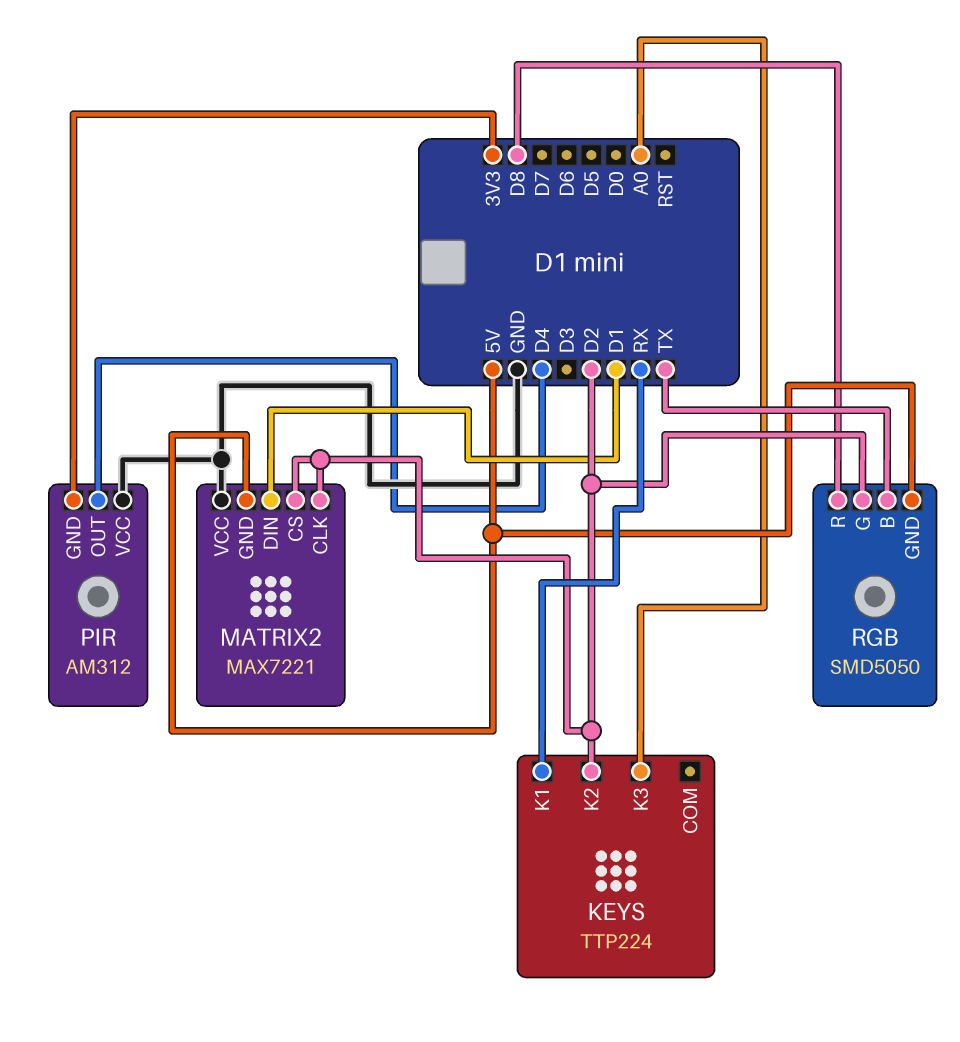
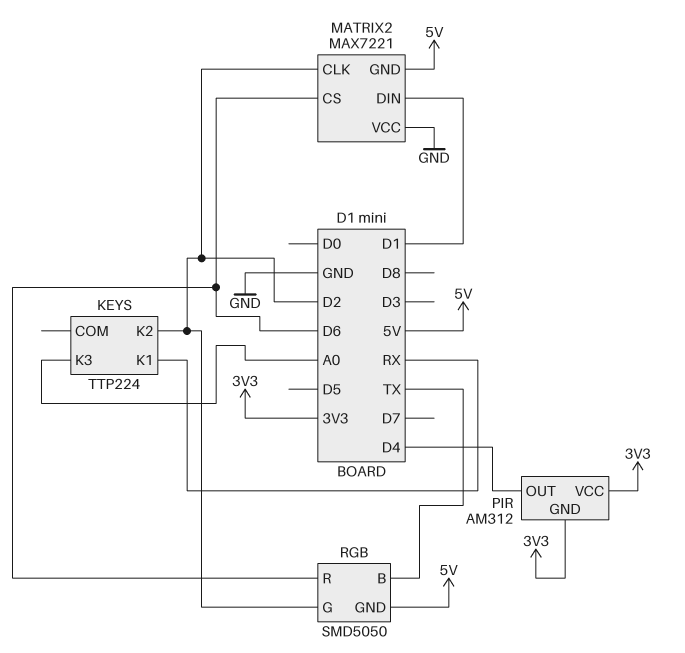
MATRIX2 pin CS: D2 -> D6
PIR pin VCC: GND -> 3V3
RGB pin R: D8 -> D6

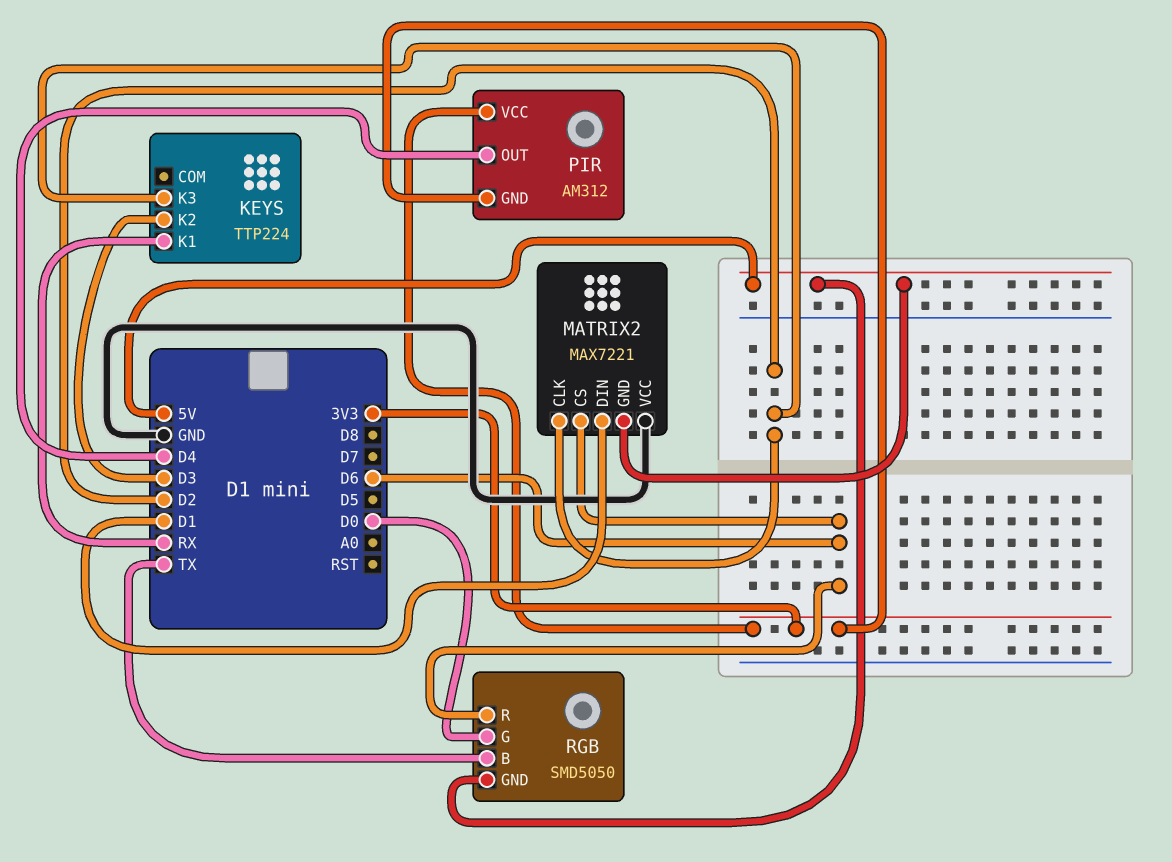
KEYS pin K2: D2 -> D3
KEYS pin K3: A0 -> D2
RGB pin G: D2 -> D0

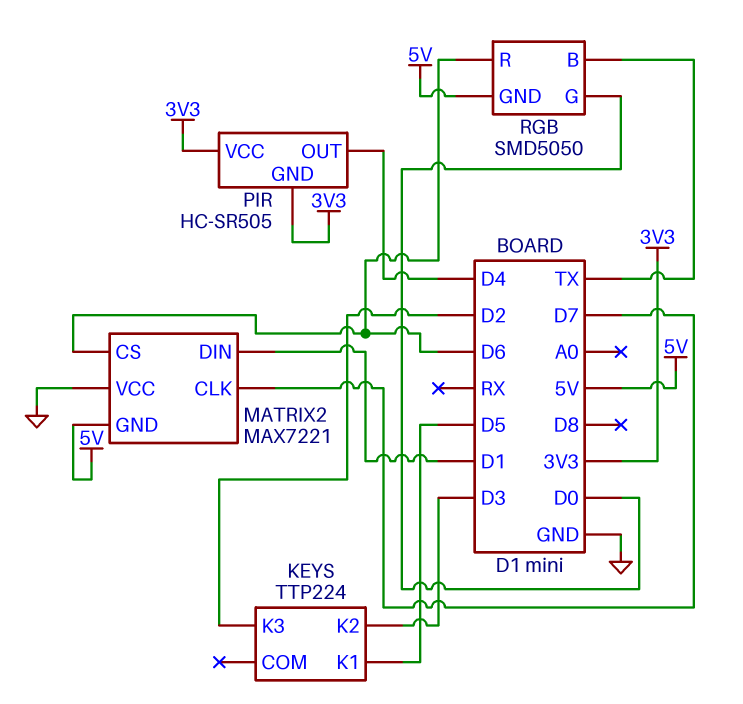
KEYS pin K1: RX -> D5
MATRIX2 pin CLK: D2 -> D7
PIR: AM312 -> HC-SR505

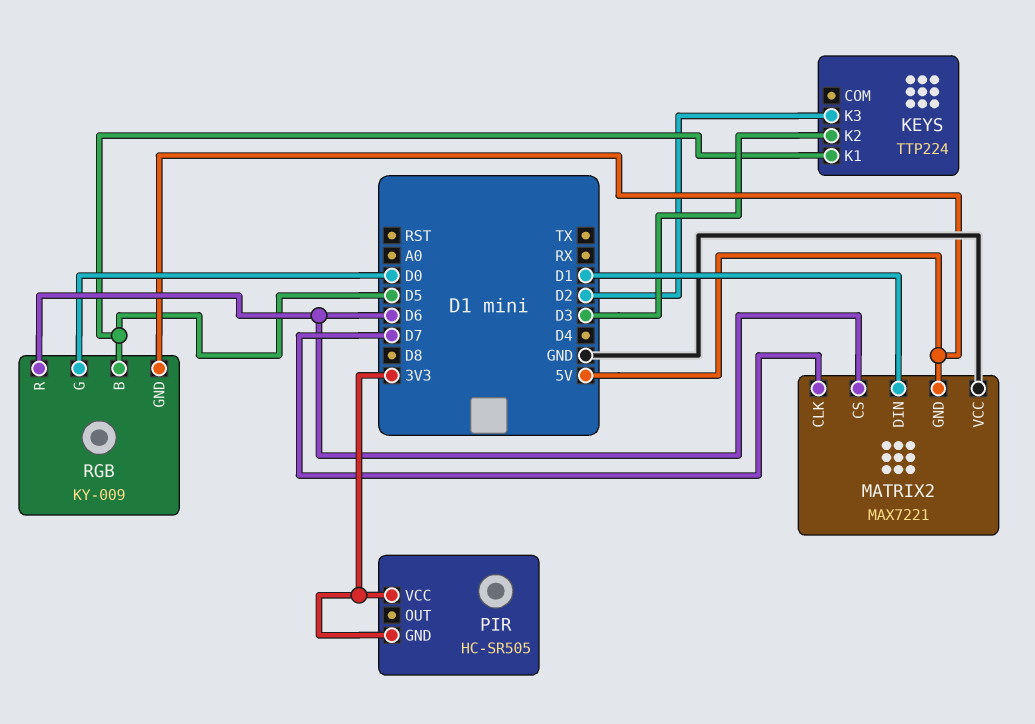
PIR pin OUT: D4 -> none
RGB: SMD5050 -> KY-009
RGB pin B: TX -> D5

